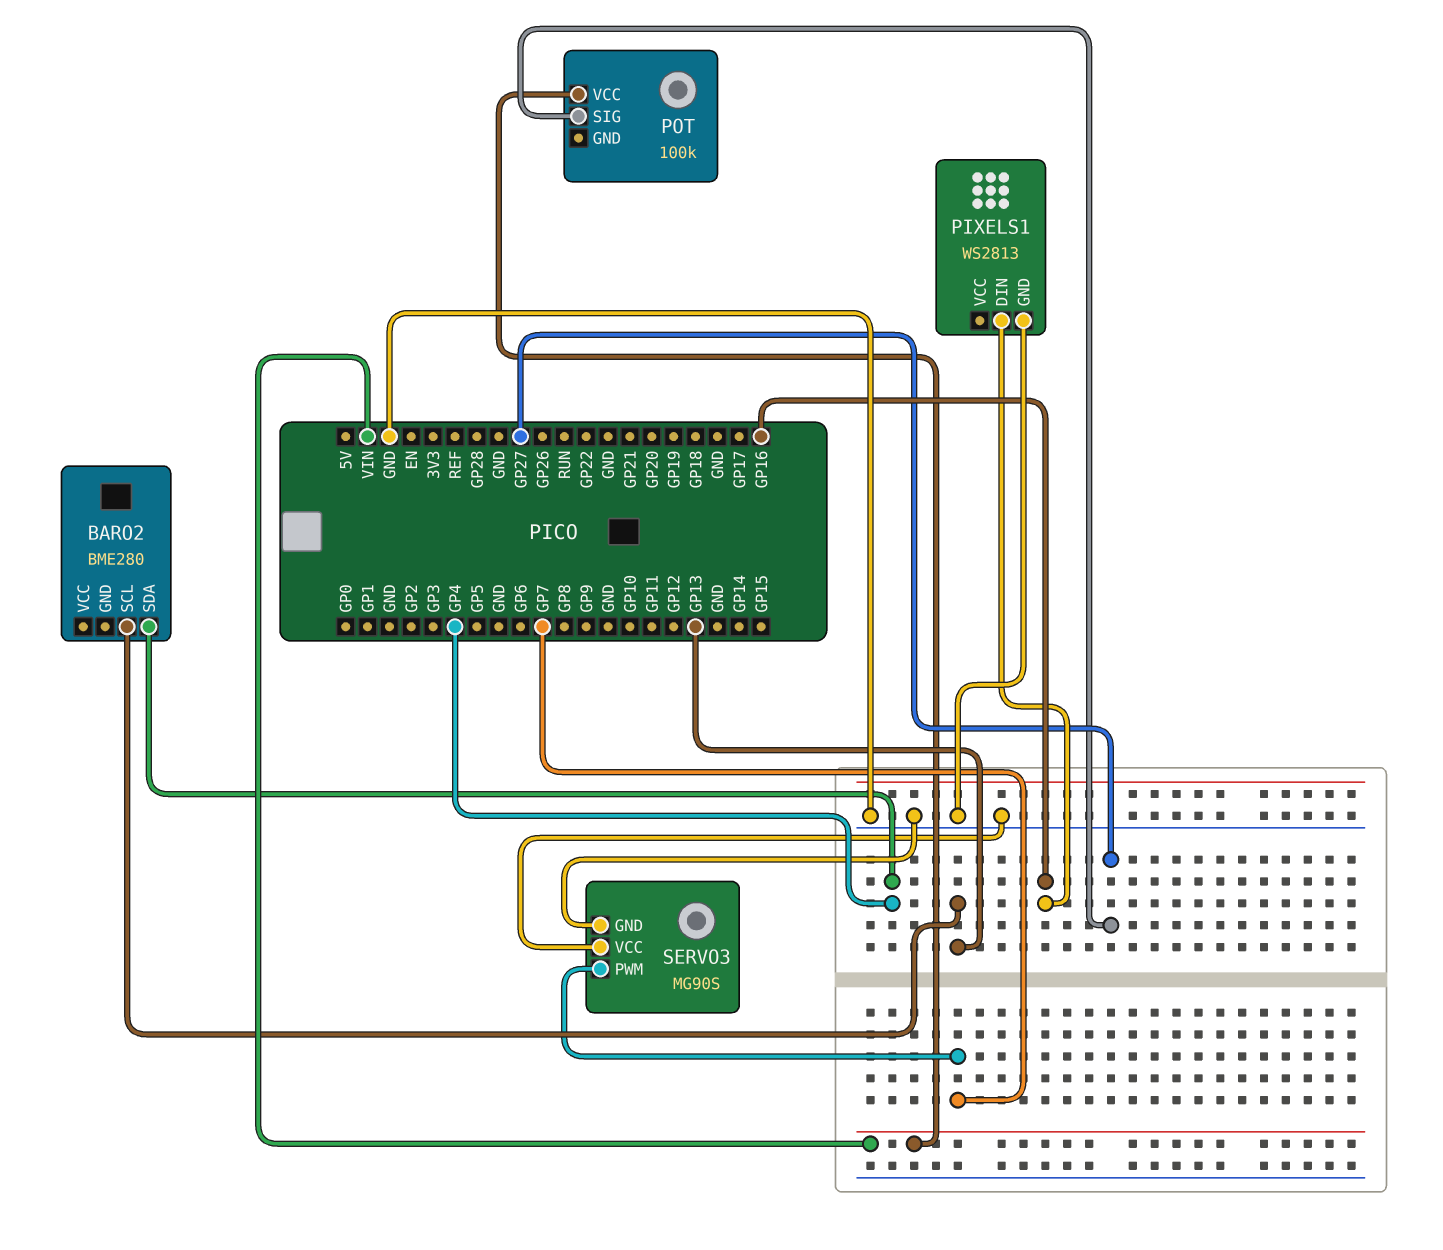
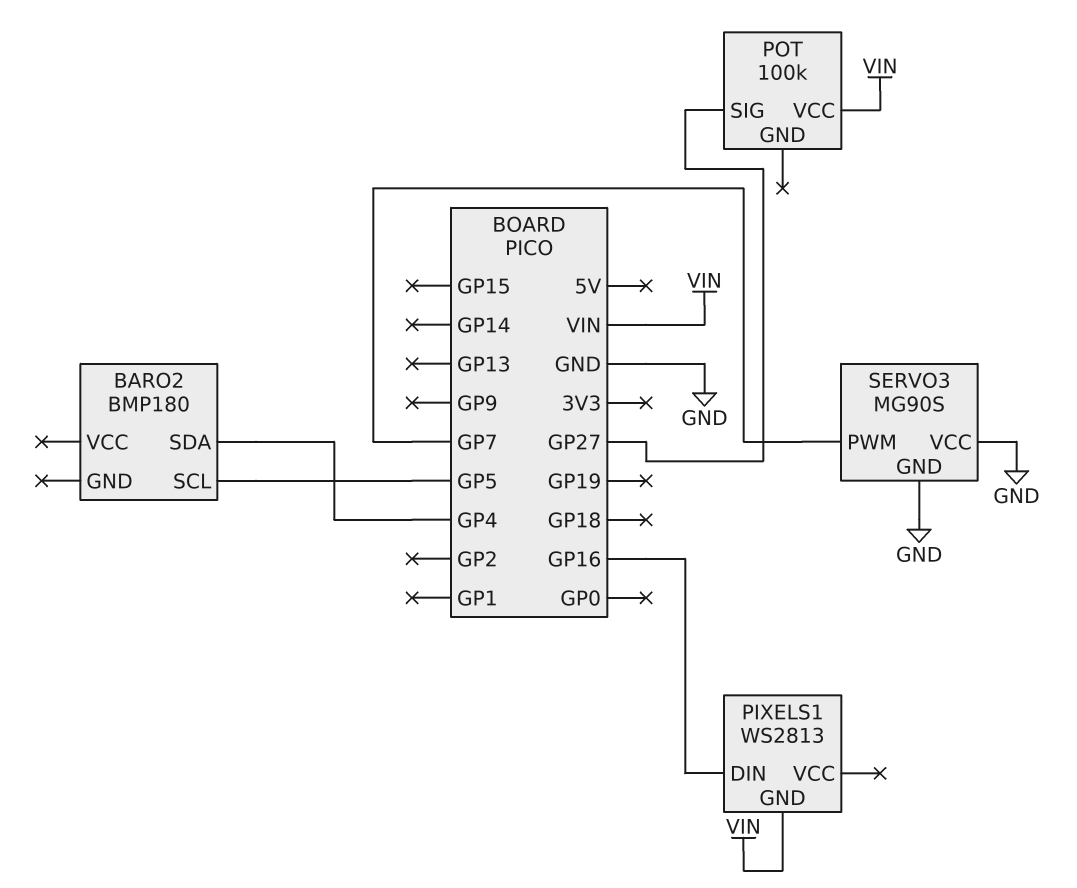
BARO2: BME280 -> BMP180
BARO2 pin SCL: GP13 -> GP5
PIXELS1 pin GND: GND -> VIN

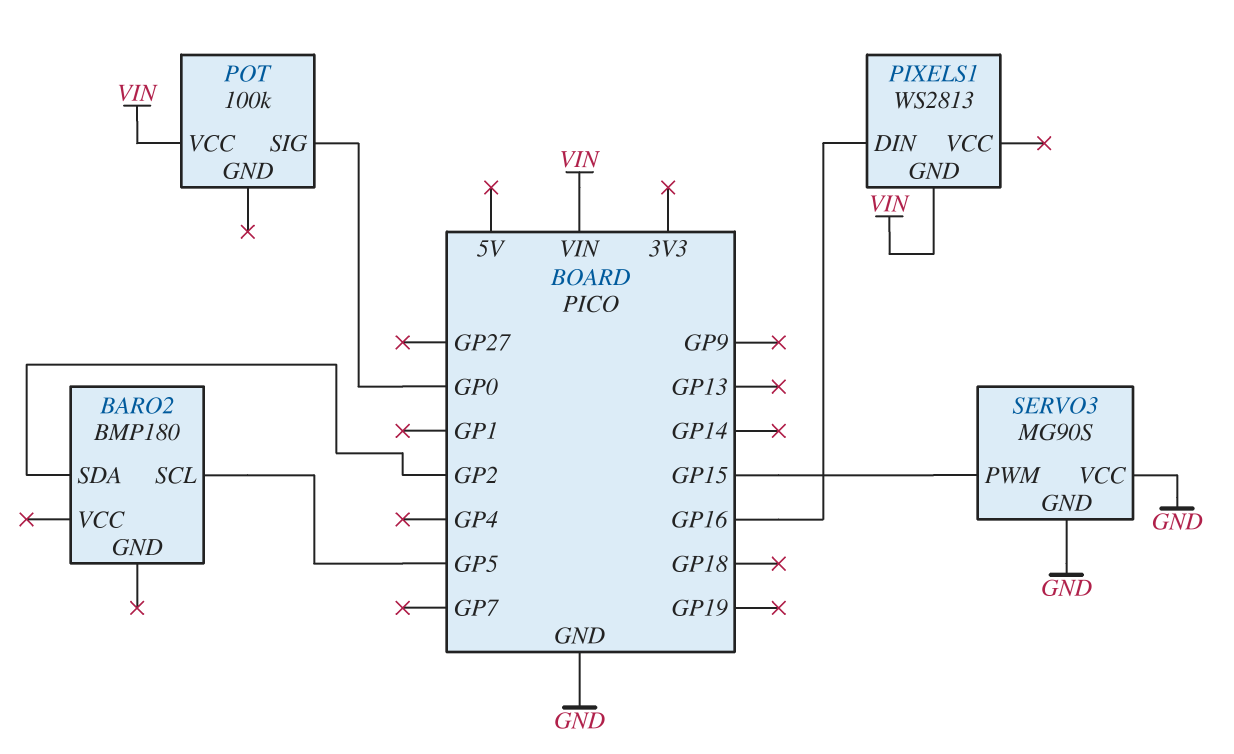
BARO2 pin SDA: GP4 -> GP2
POT pin SIG: GP27 -> GP0
SERVO3 pin PWM: GP7 -> GP15

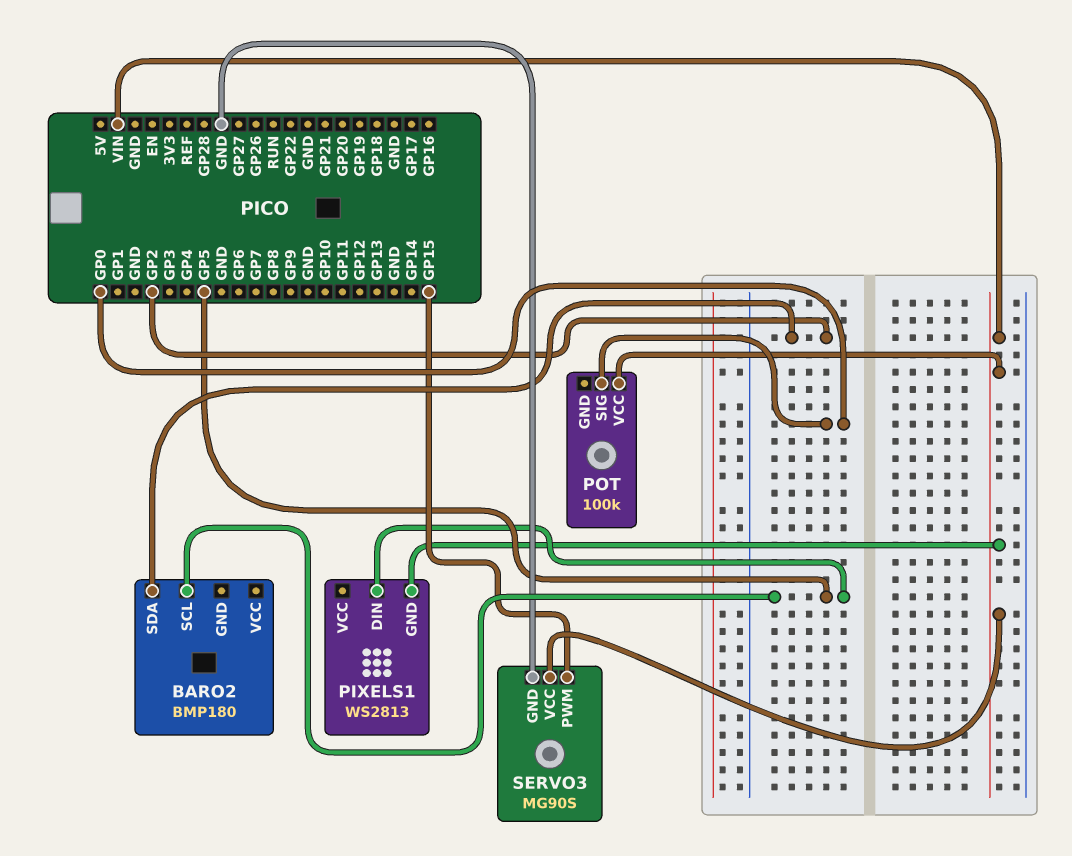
PIXELS1 pin DIN: GP16 -> GP5
SERVO3 pin VCC: GND -> VIN

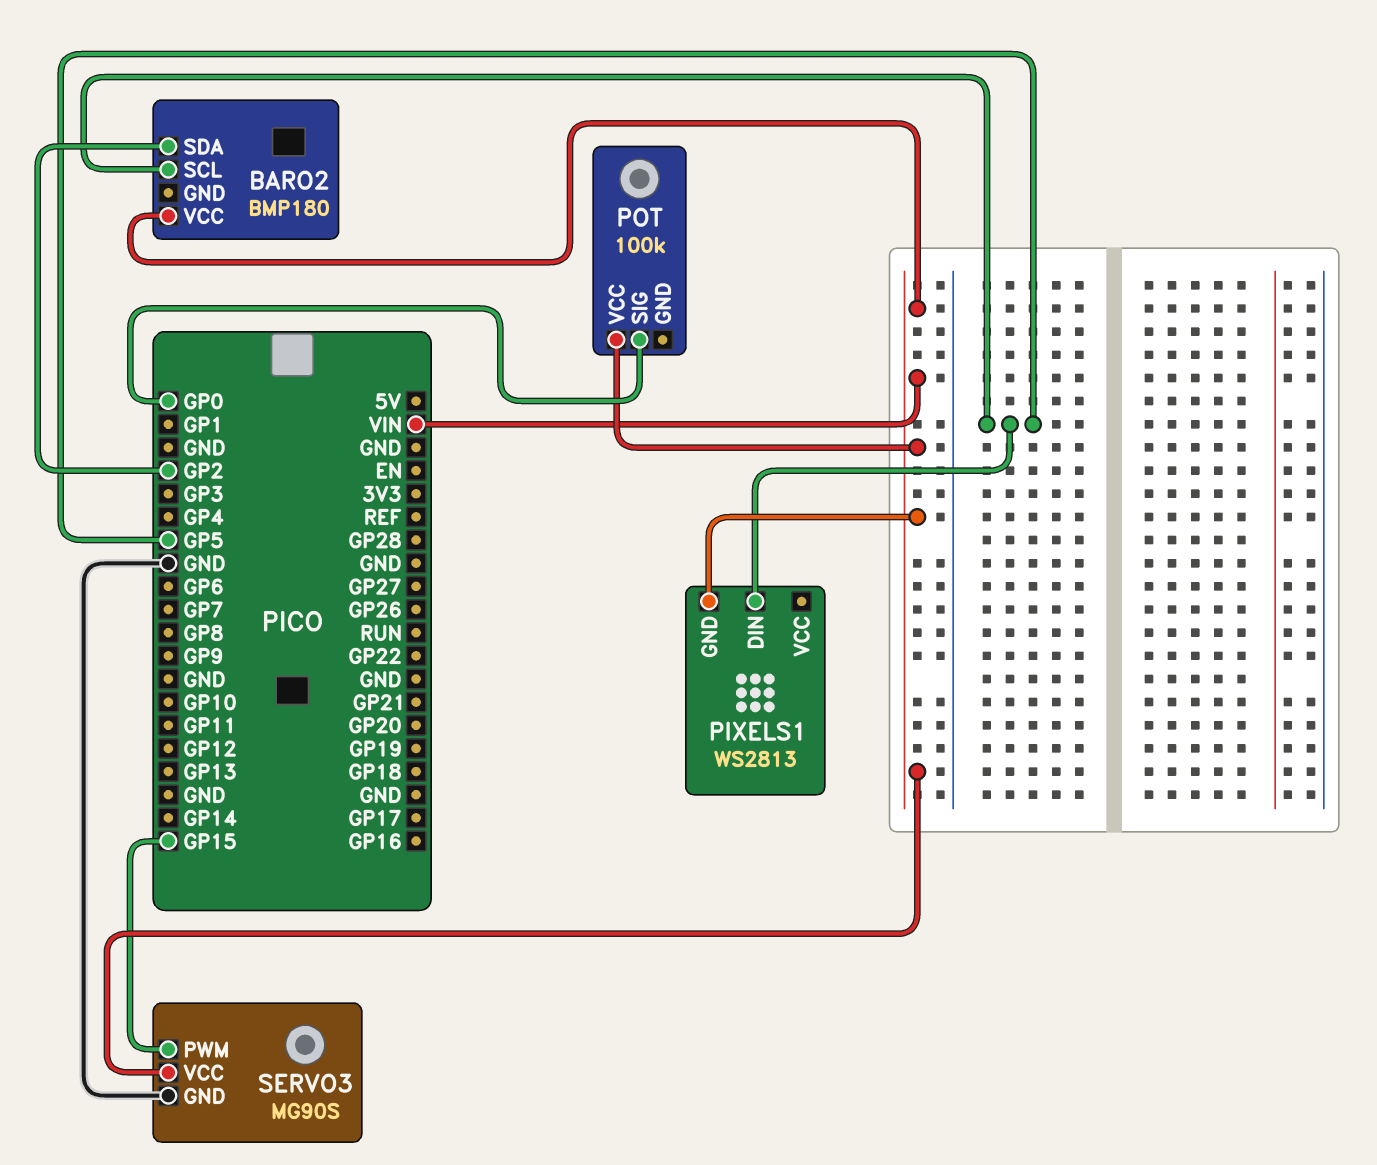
BARO2 pin VCC: none -> VIN

